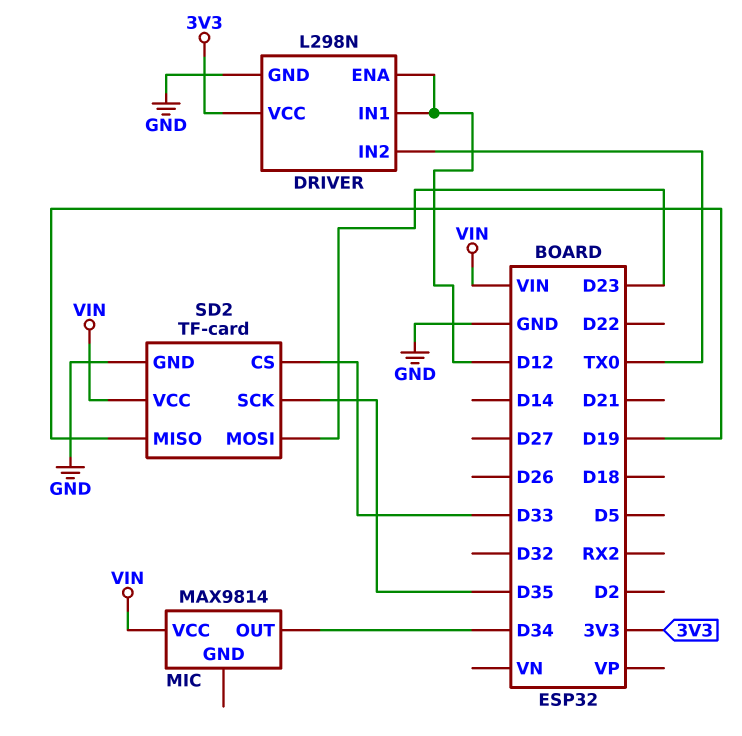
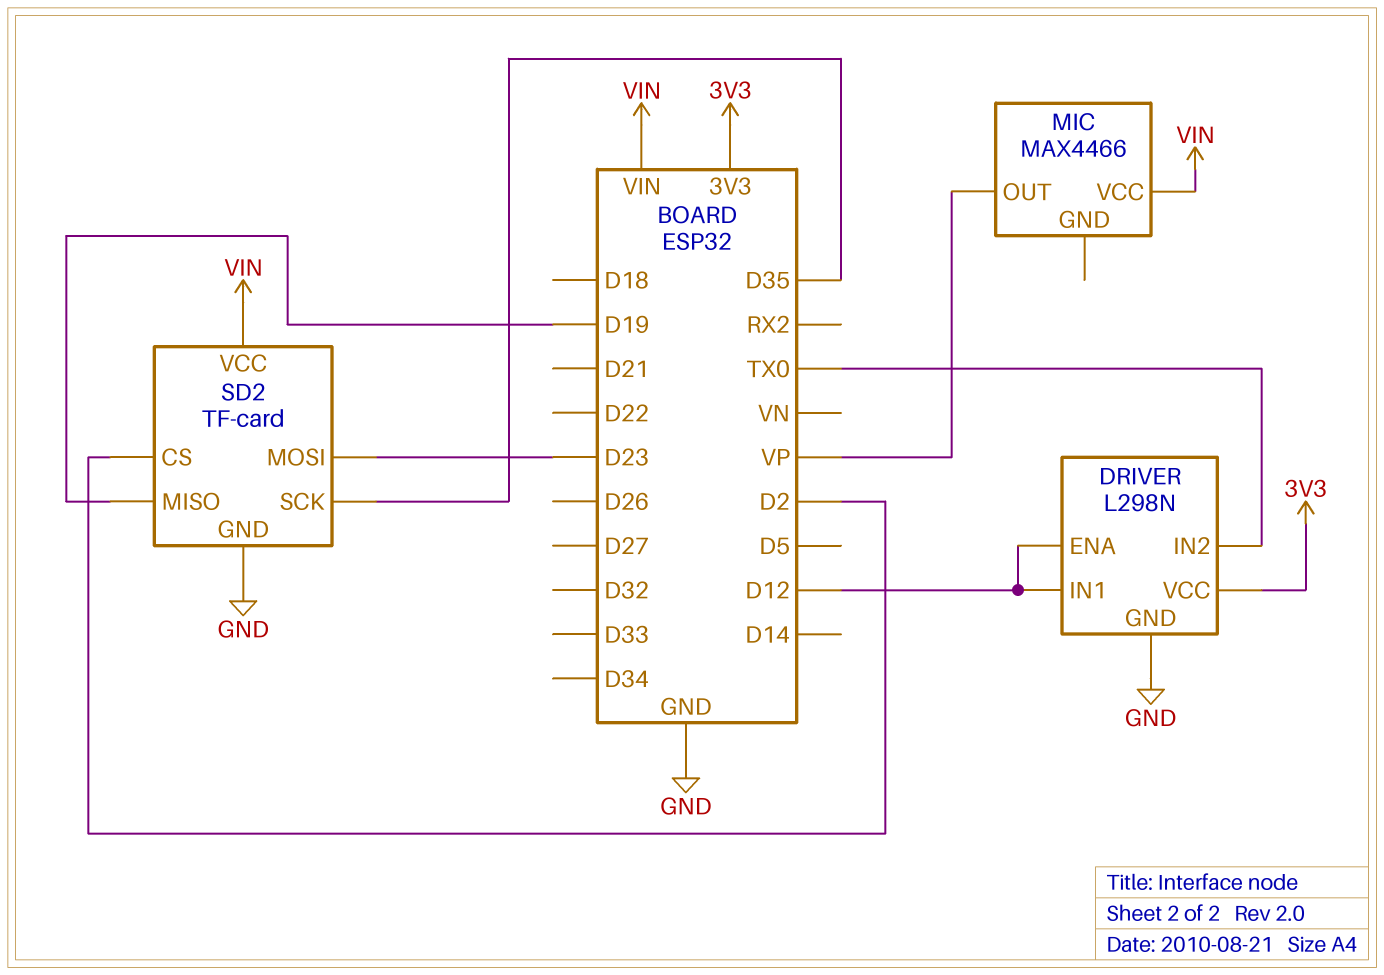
MIC: MAX9814 -> MAX4466
MIC pin OUT: D34 -> VP
SD2 pin CS: D33 -> D2

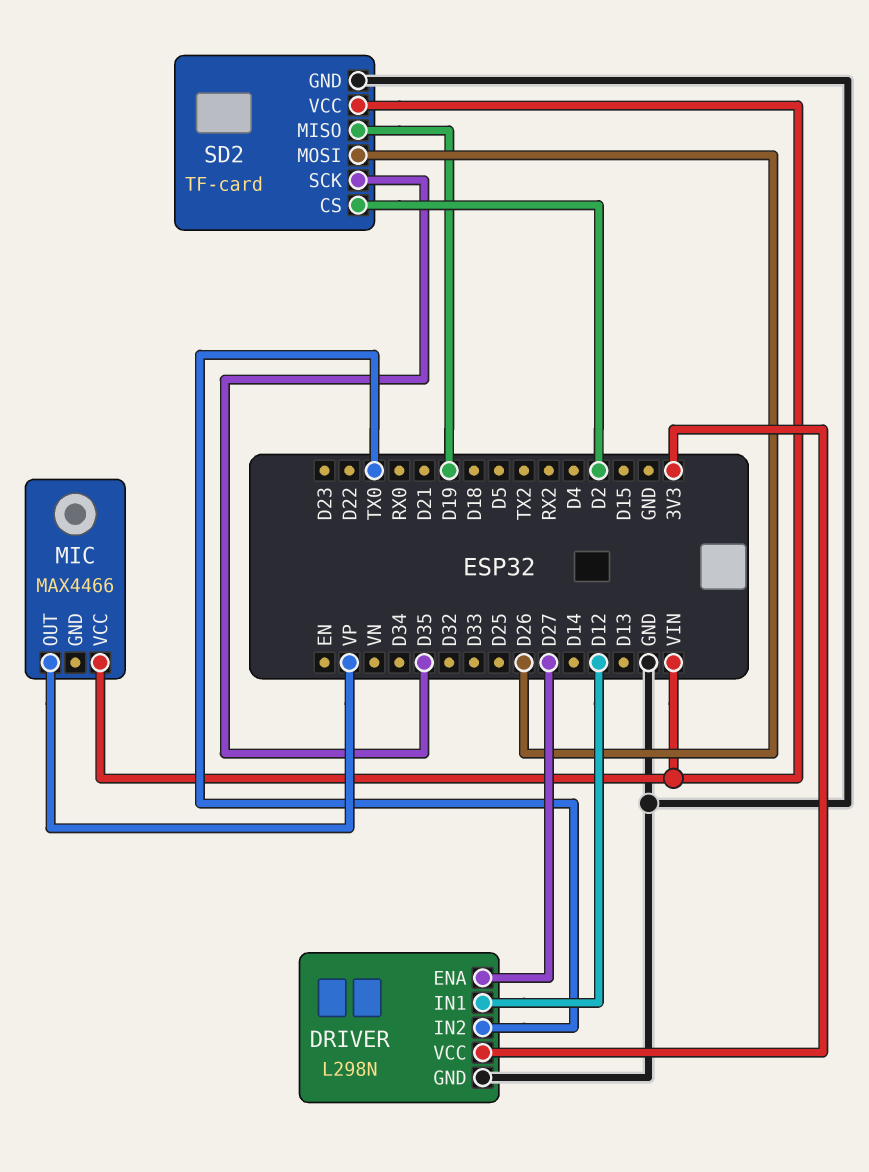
DRIVER pin ENA: D12 -> D27
SD2 pin MOSI: D23 -> D26

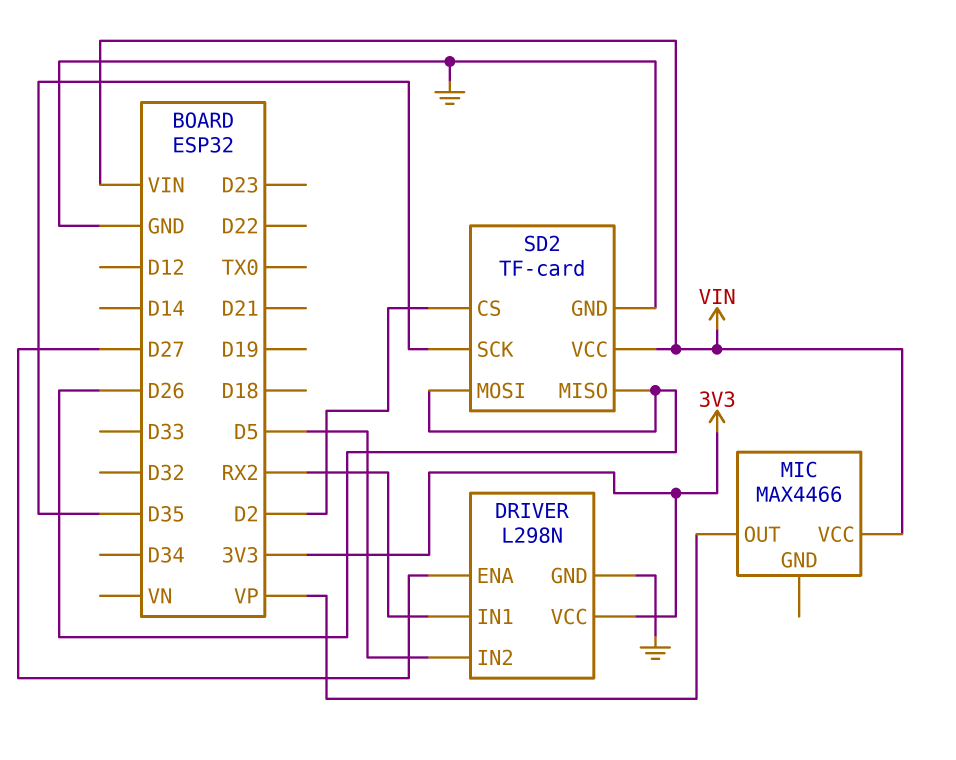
DRIVER pin IN1: D12 -> RX2
DRIVER pin IN2: TX0 -> D5
SD2 pin MISO: D19 -> D26

